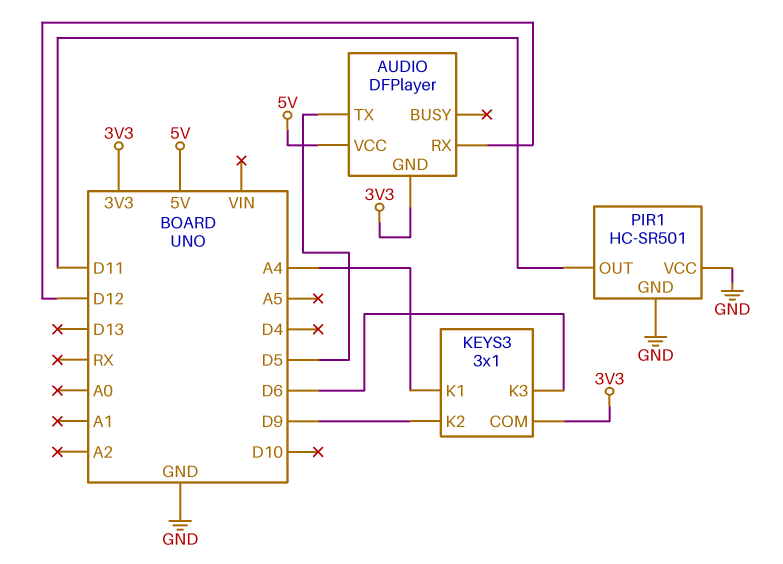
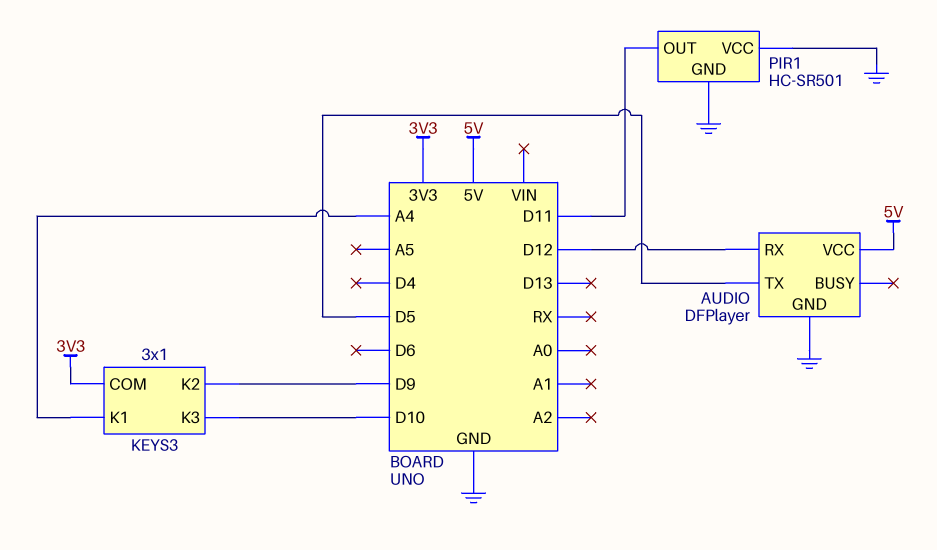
AUDIO pin GND: 3V3 -> GND
KEYS3 pin K3: D6 -> D10

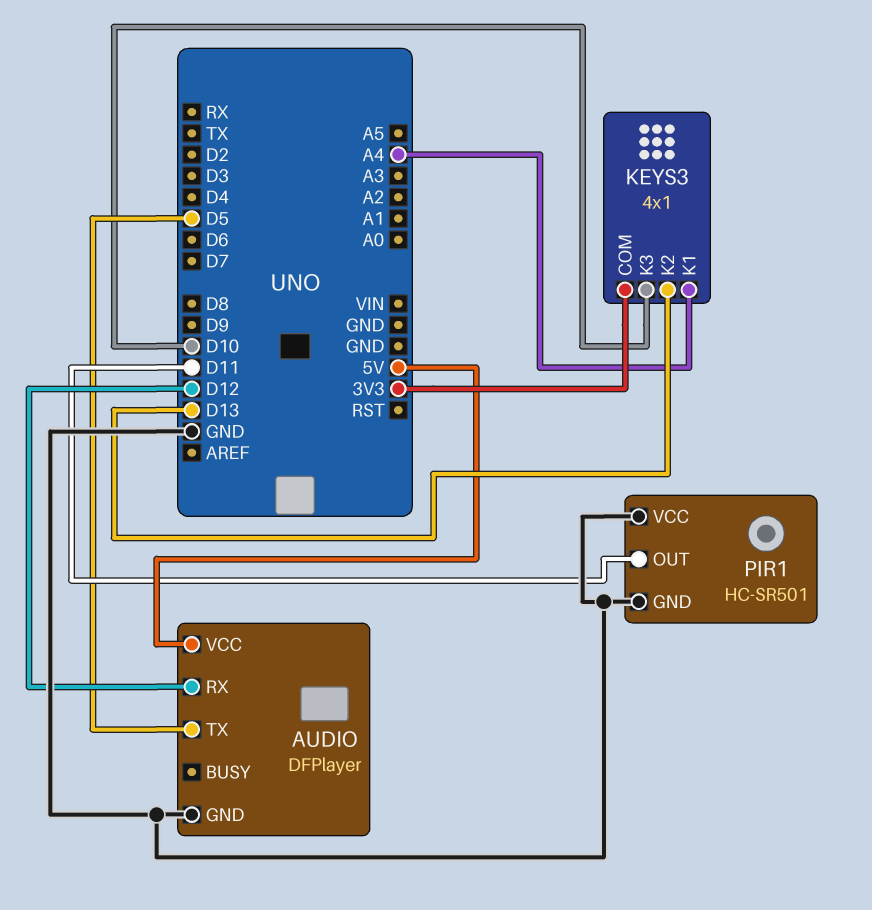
KEYS3: 3x1 -> 4x1
KEYS3 pin K2: D9 -> D13

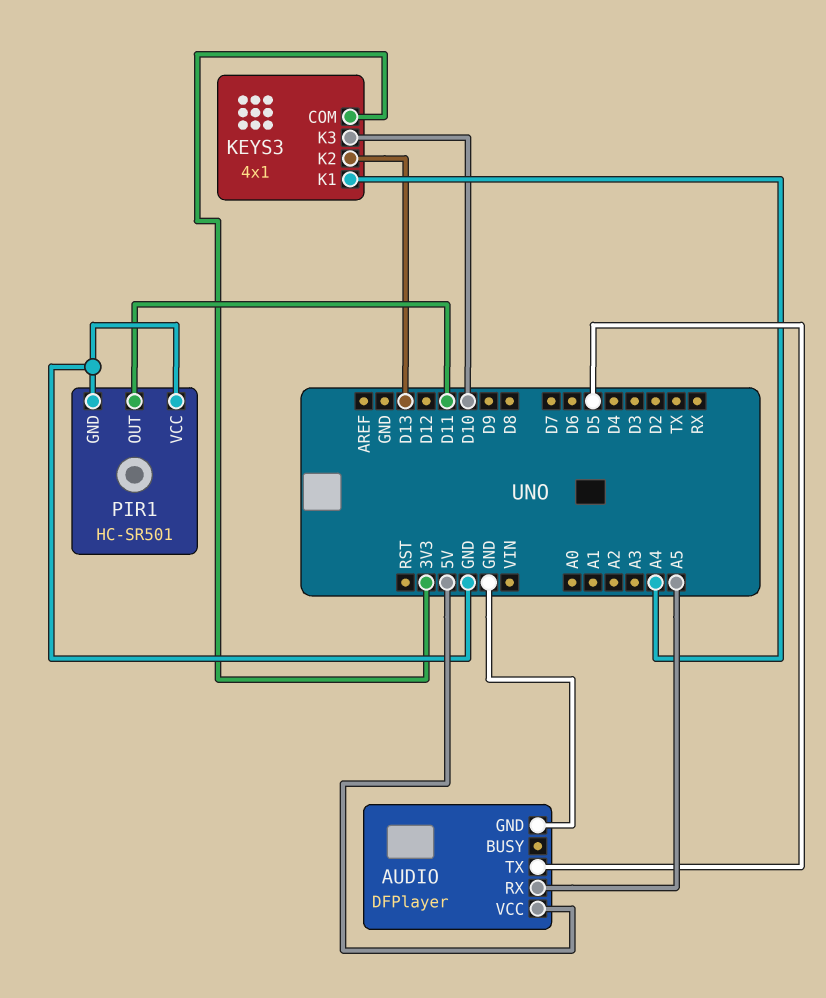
AUDIO pin RX: D12 -> A5

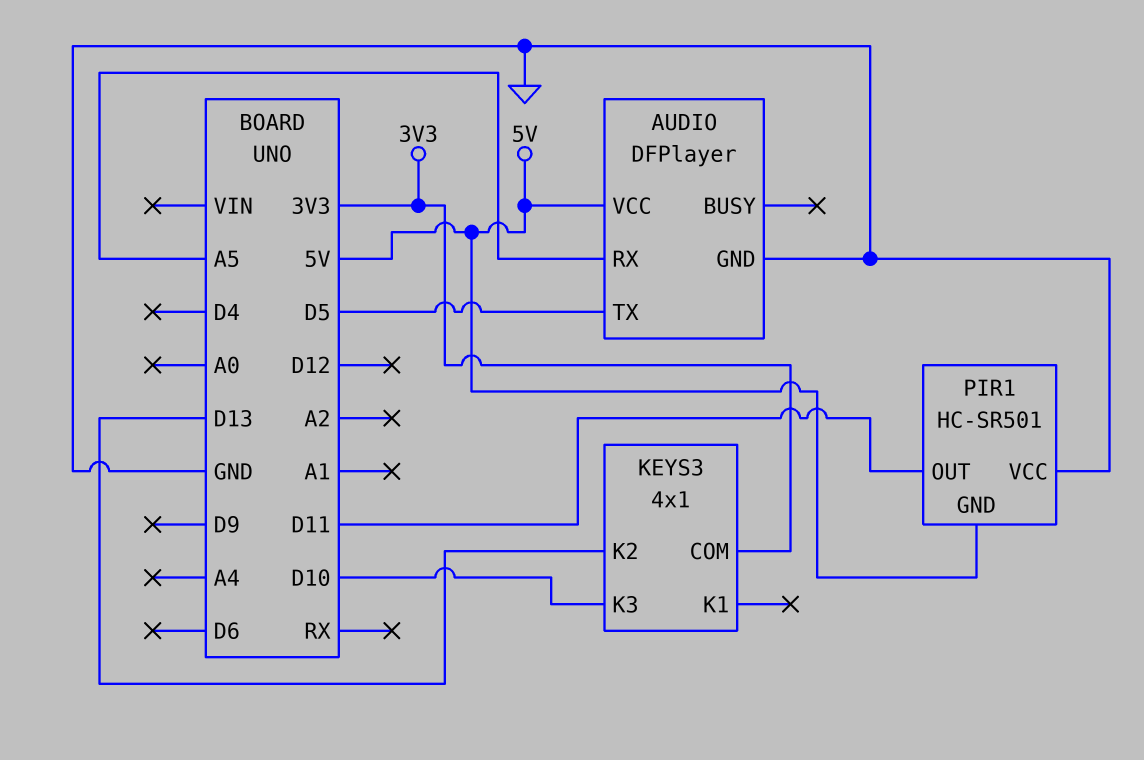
KEYS3 pin K1: A4 -> none
PIR1 pin GND: GND -> 5V

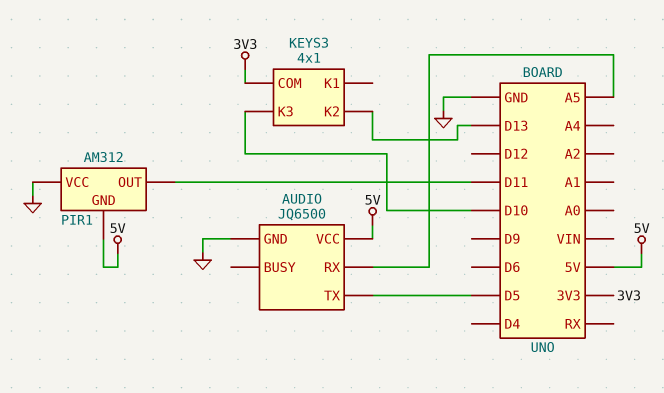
AUDIO: DFPlayer -> JQ6500
PIR1: HC-SR501 -> AM312

